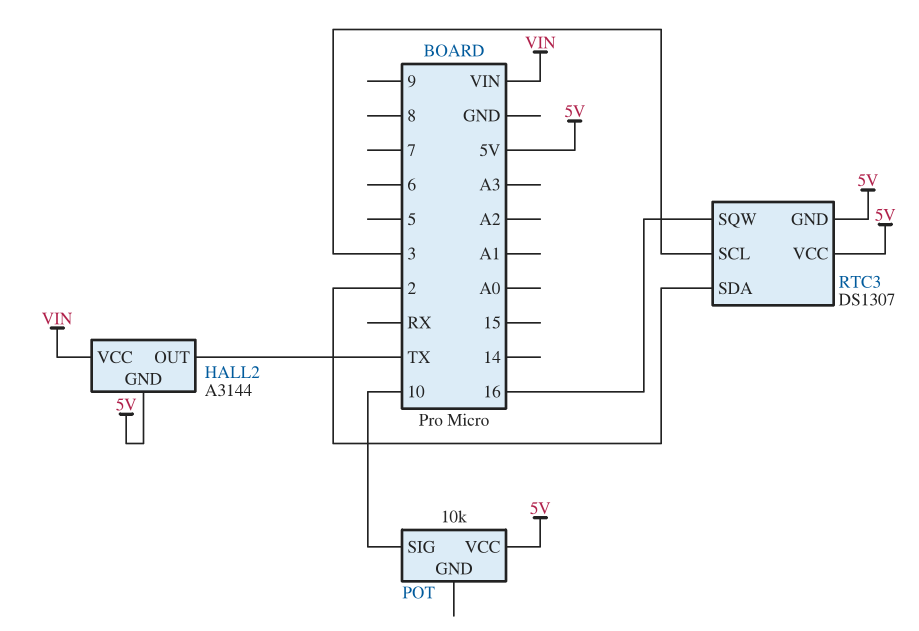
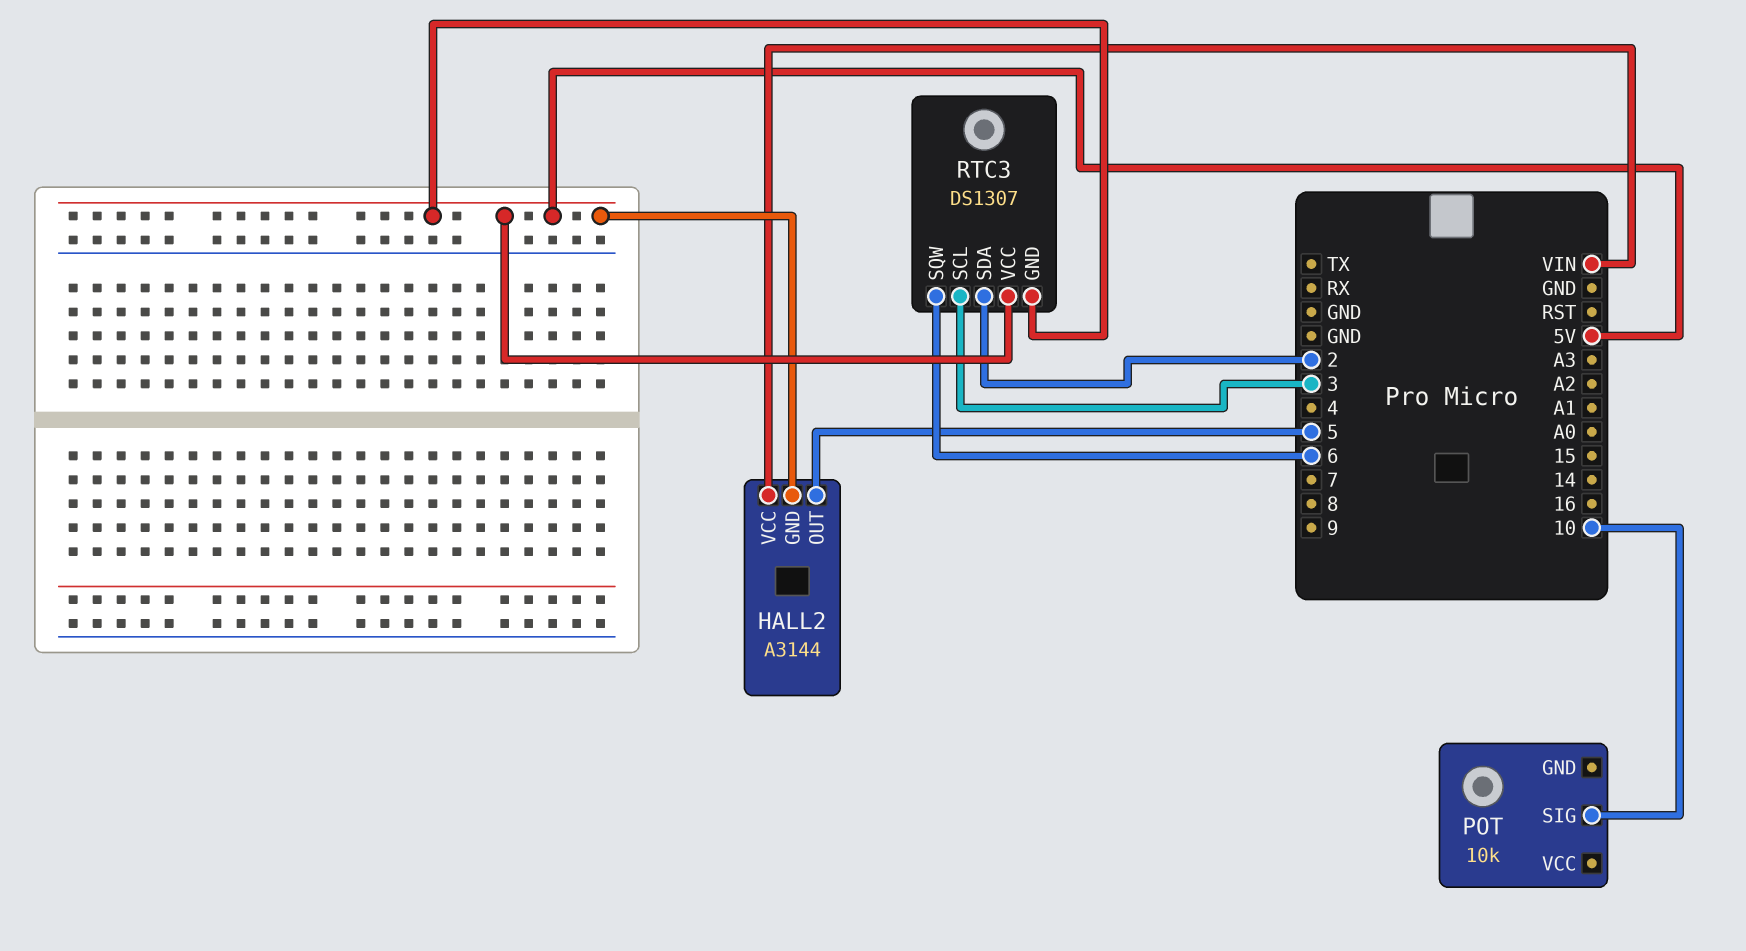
HALL2 pin OUT: TX -> 5
POT pin VCC: 5V -> none
RTC3 pin SQW: 16 -> 6

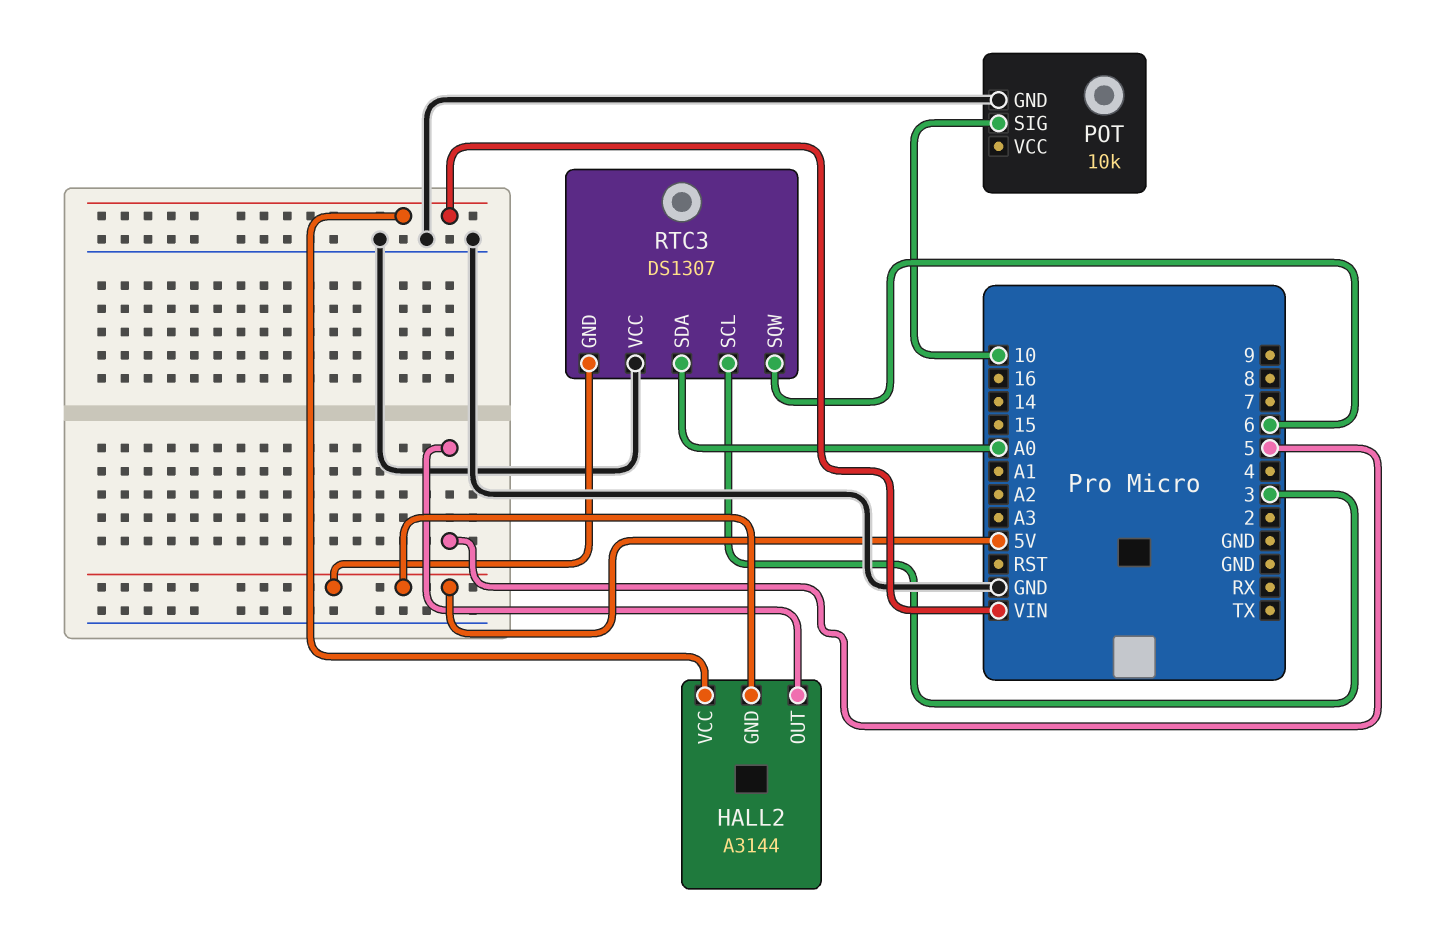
POT pin GND: none -> GND
RTC3 pin SDA: 2 -> A0
RTC3 pin VCC: 5V -> GND

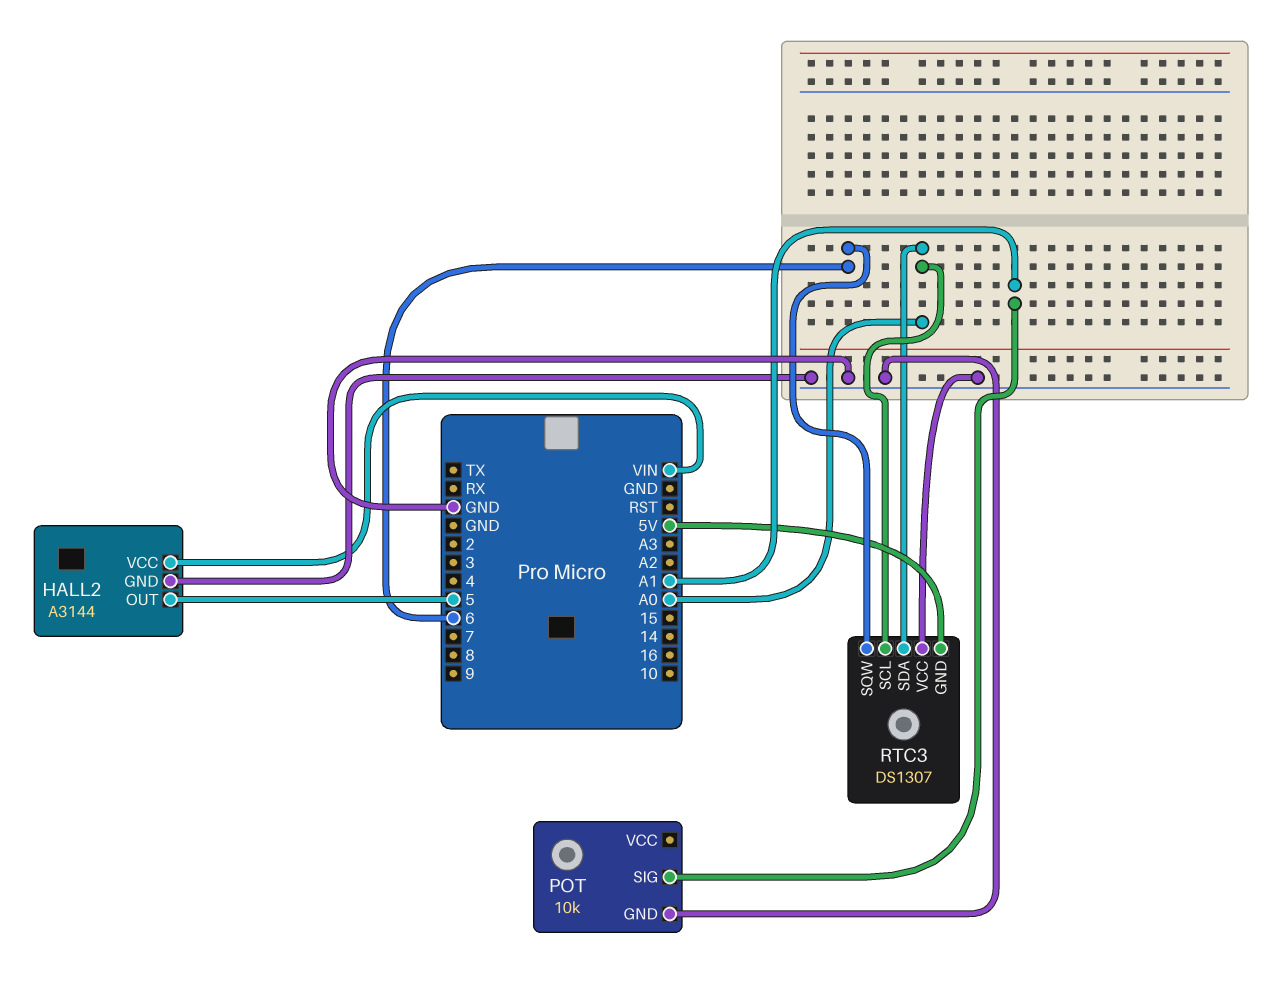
HALL2 pin GND: 5V -> GND
POT pin SIG: 10 -> A1
RTC3 pin SCL: 3 -> A0

